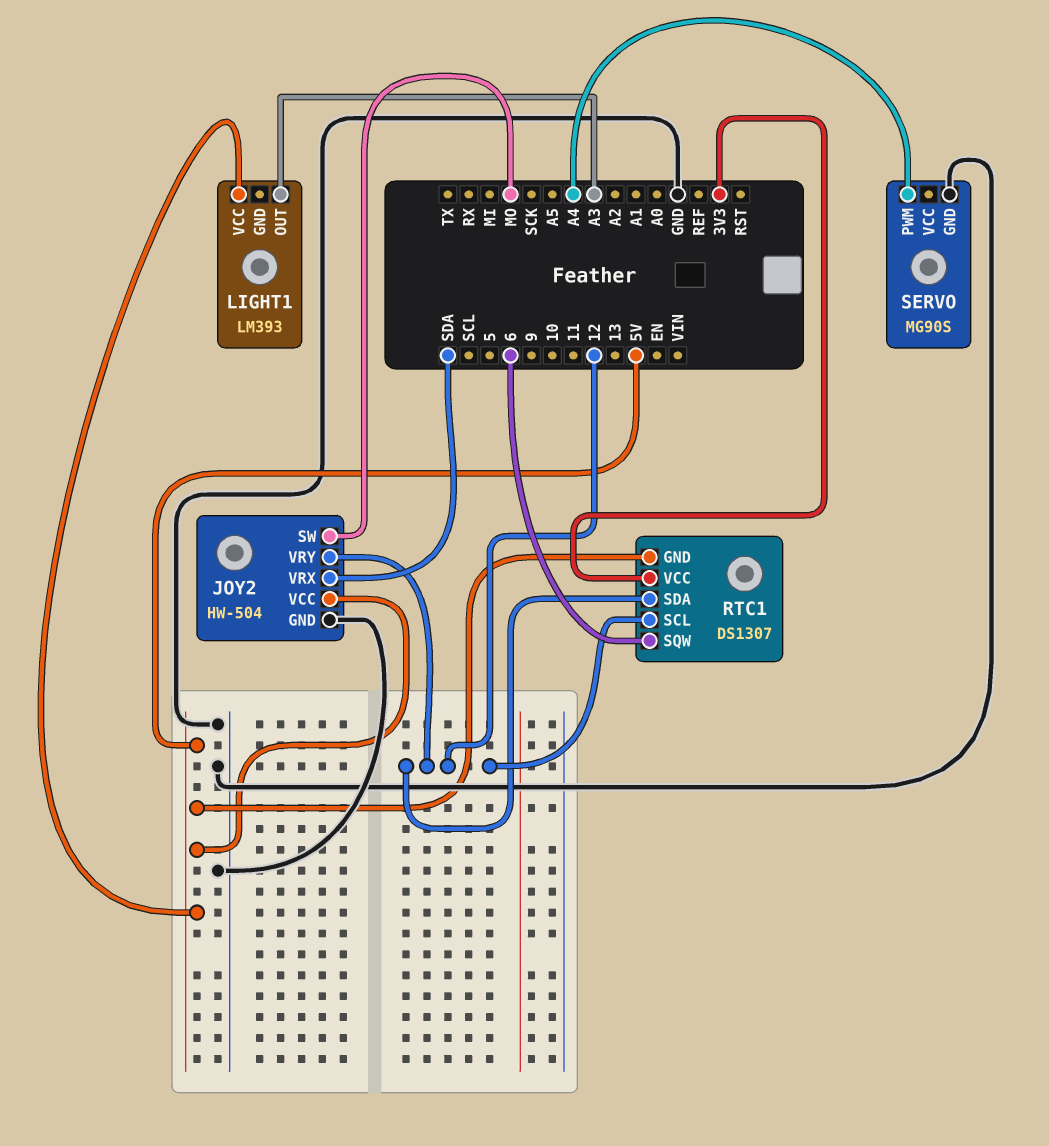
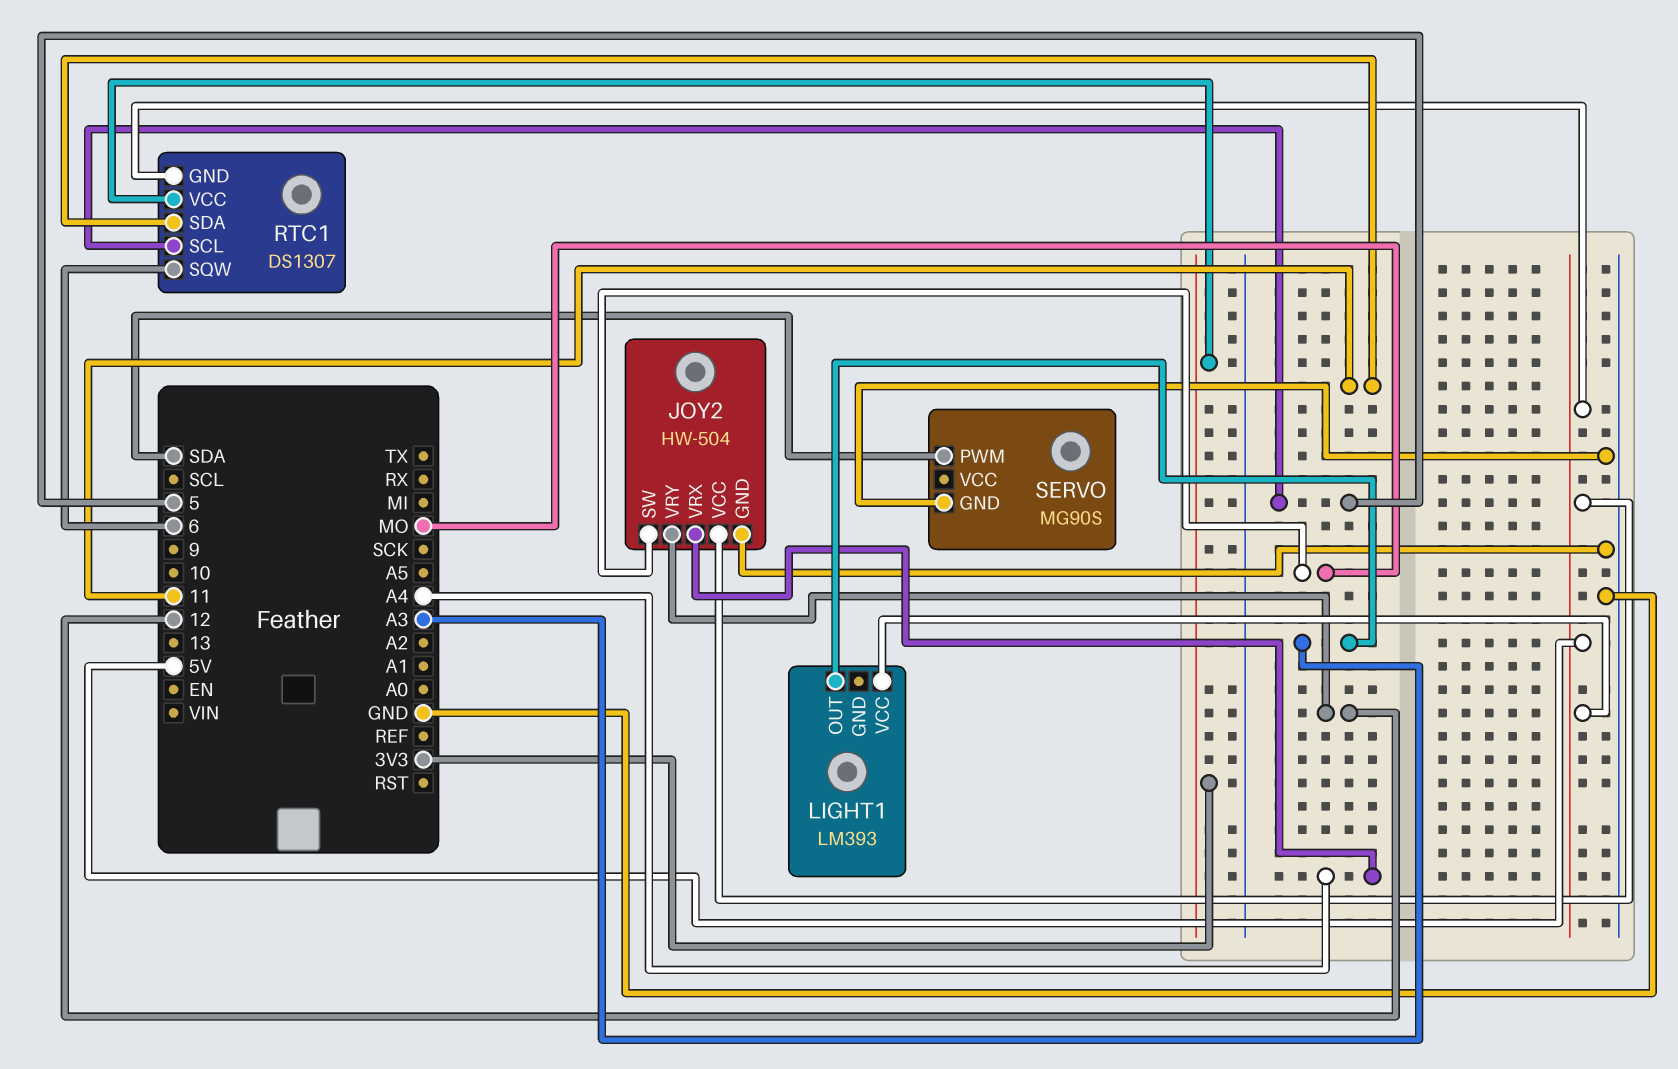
JOY2 pin VRX: SDA -> A4
RTC1 pin SCL: 12 -> 5
RTC1 pin SDA: 12 -> 11
SERVO pin PWM: A4 -> SDA

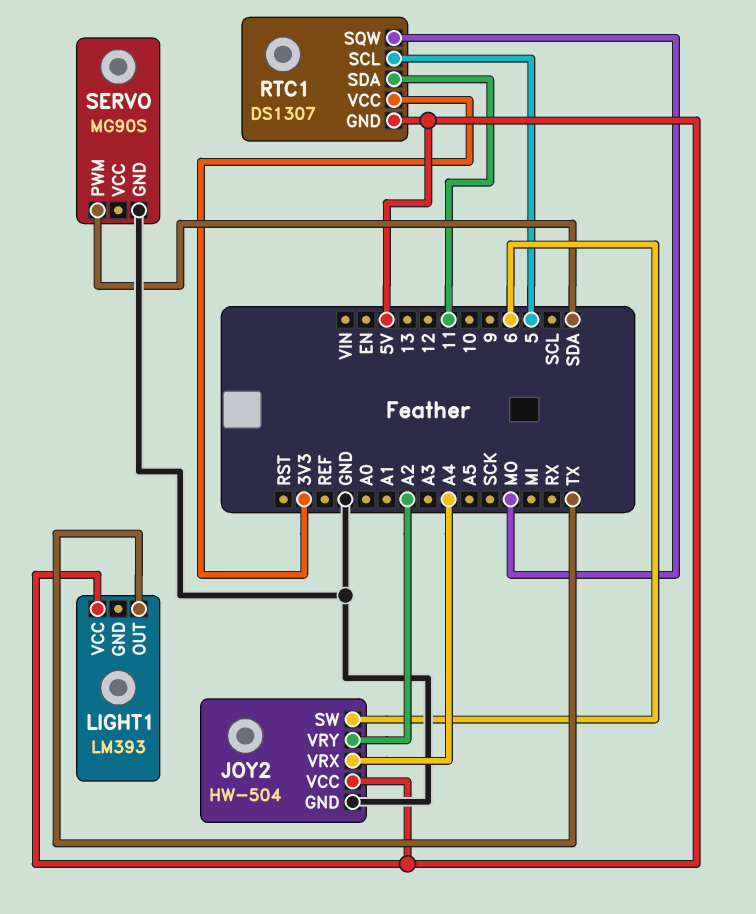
JOY2 pin SW: MO -> 6
JOY2 pin VRY: 12 -> A2
LIGHT1 pin OUT: A3 -> TX
RTC1 pin SQW: 6 -> MO

